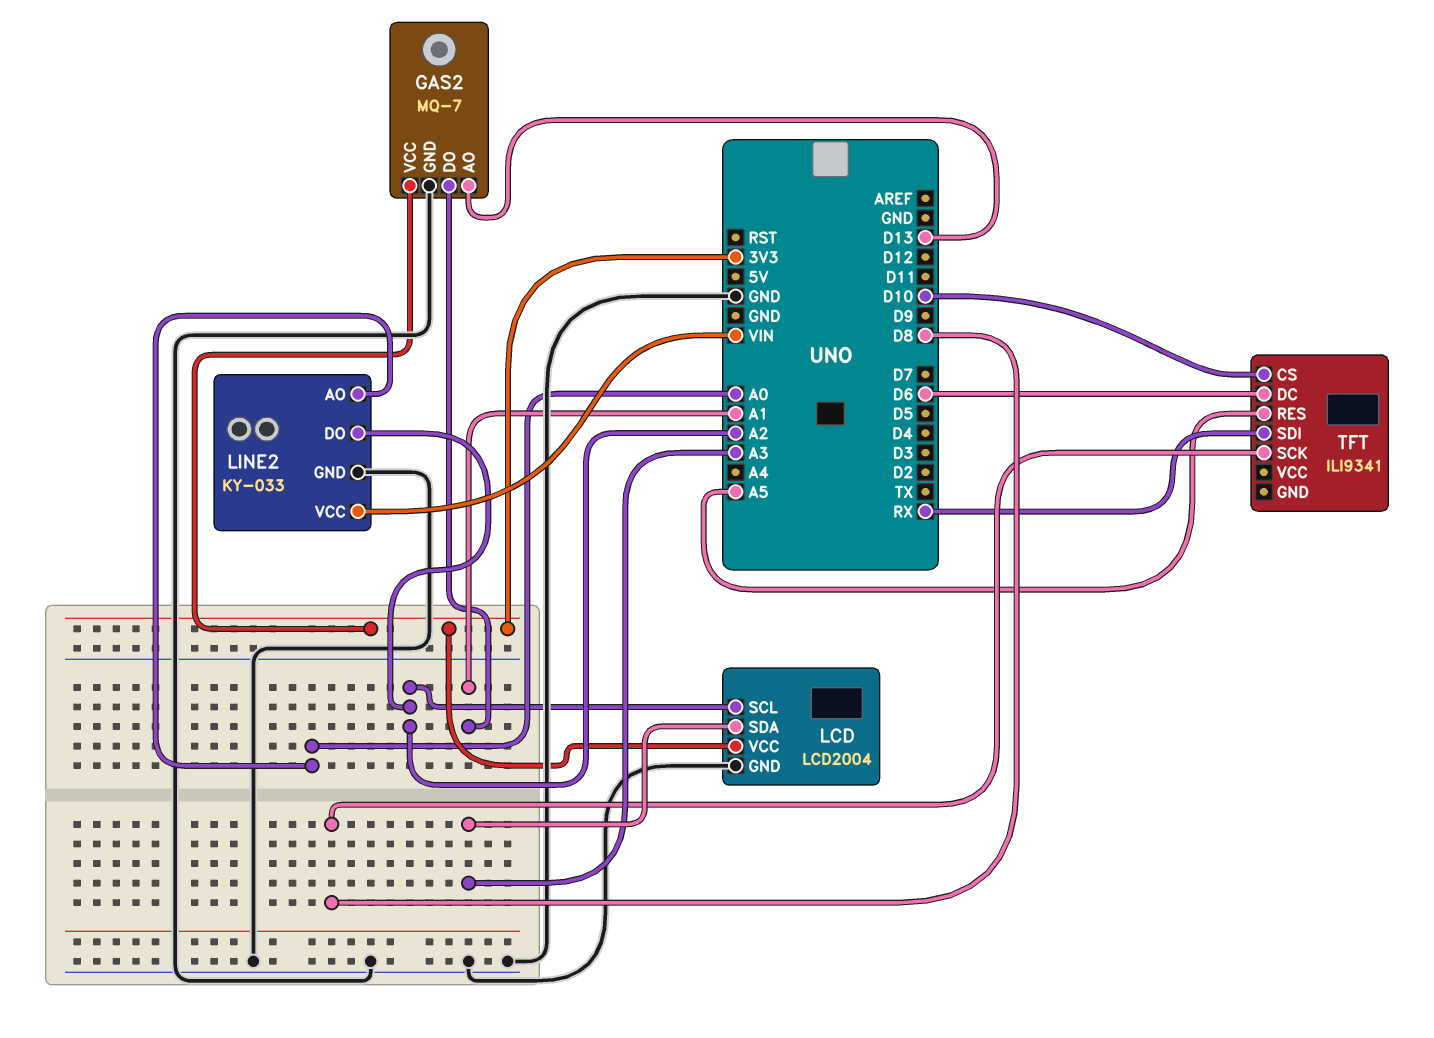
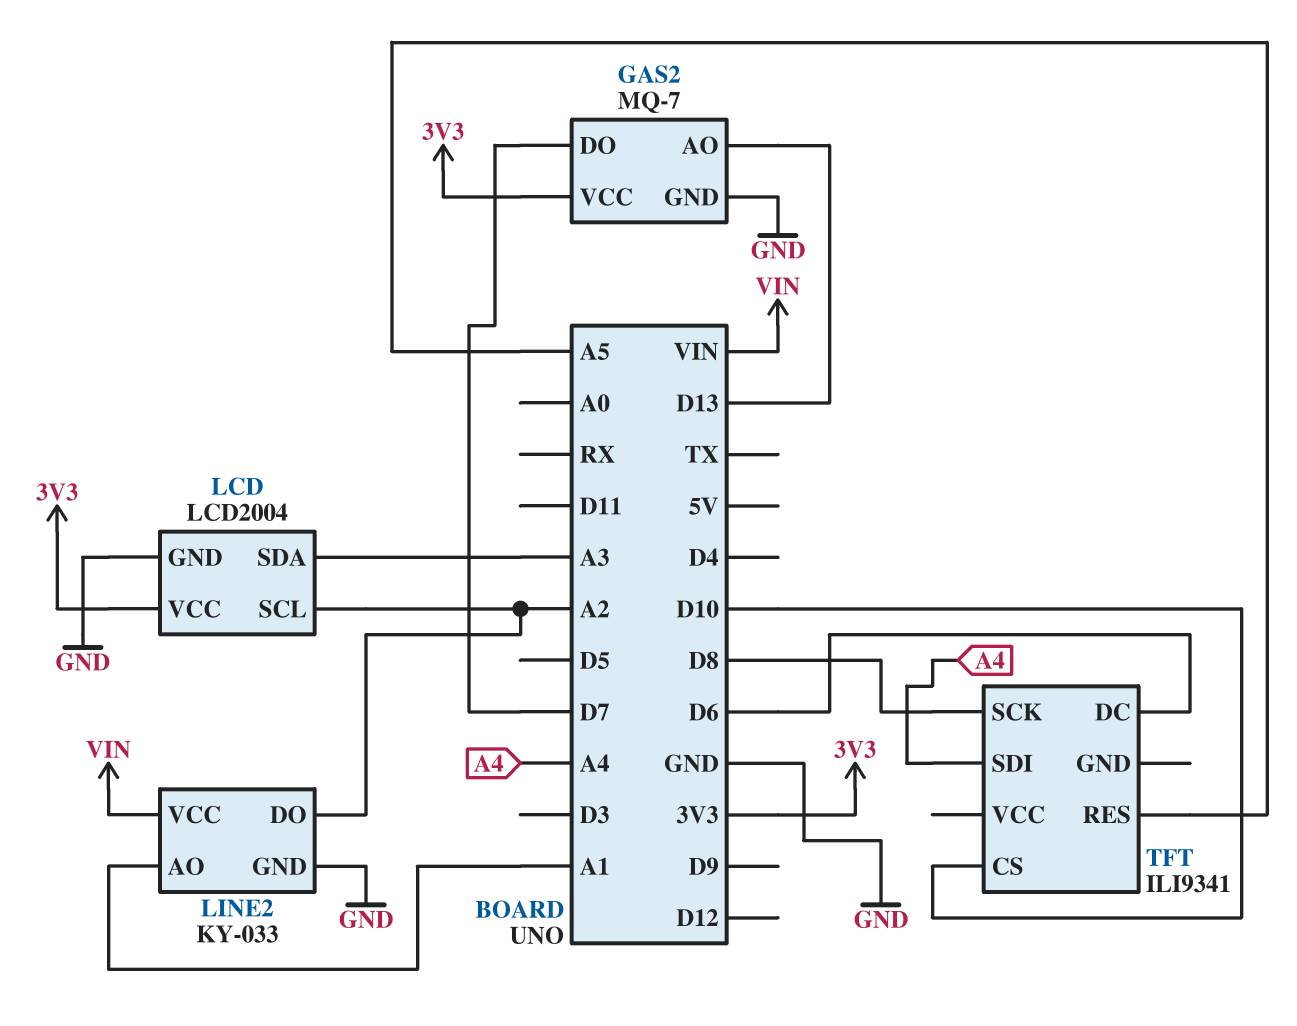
GAS2 pin DO: A1 -> D7
LINE2 pin AO: A0 -> A1
TFT pin SDI: RX -> A4

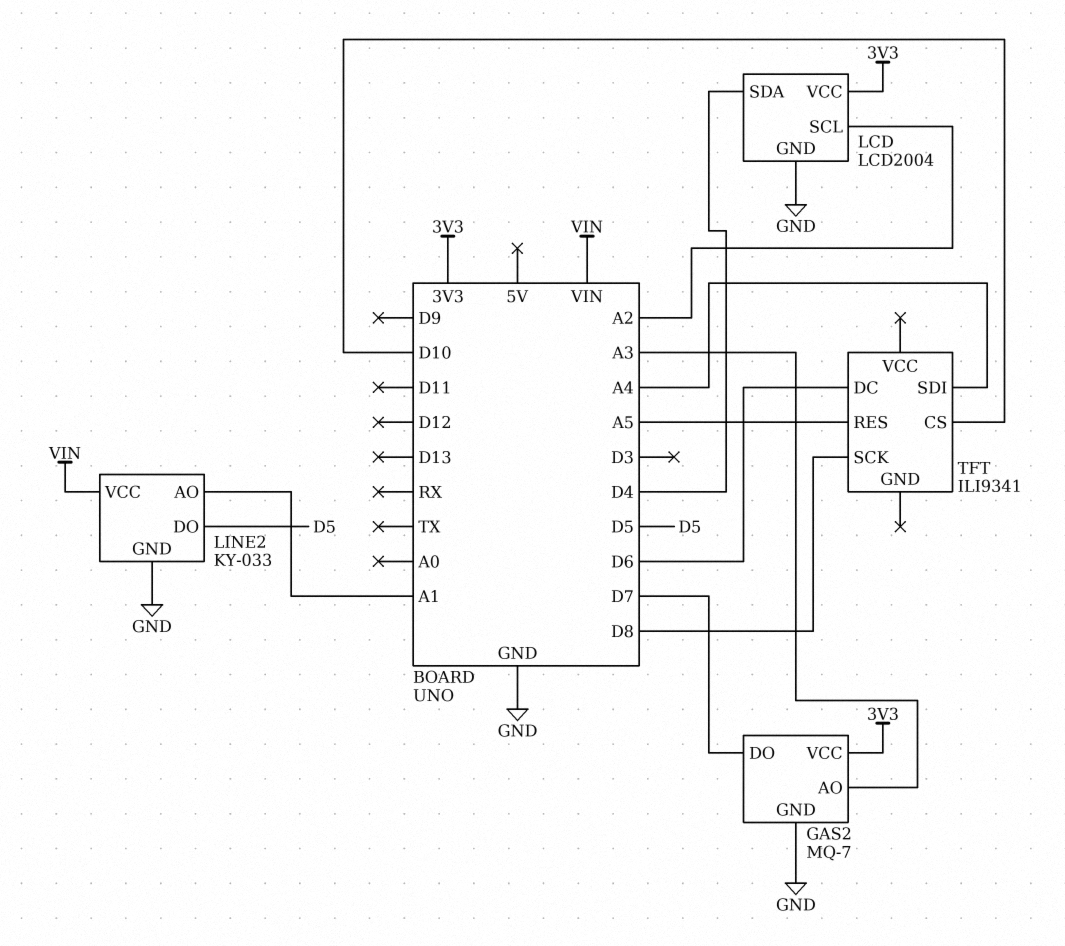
GAS2 pin AO: D13 -> A3
LCD pin SDA: A3 -> D4
LINE2 pin DO: A2 -> D5

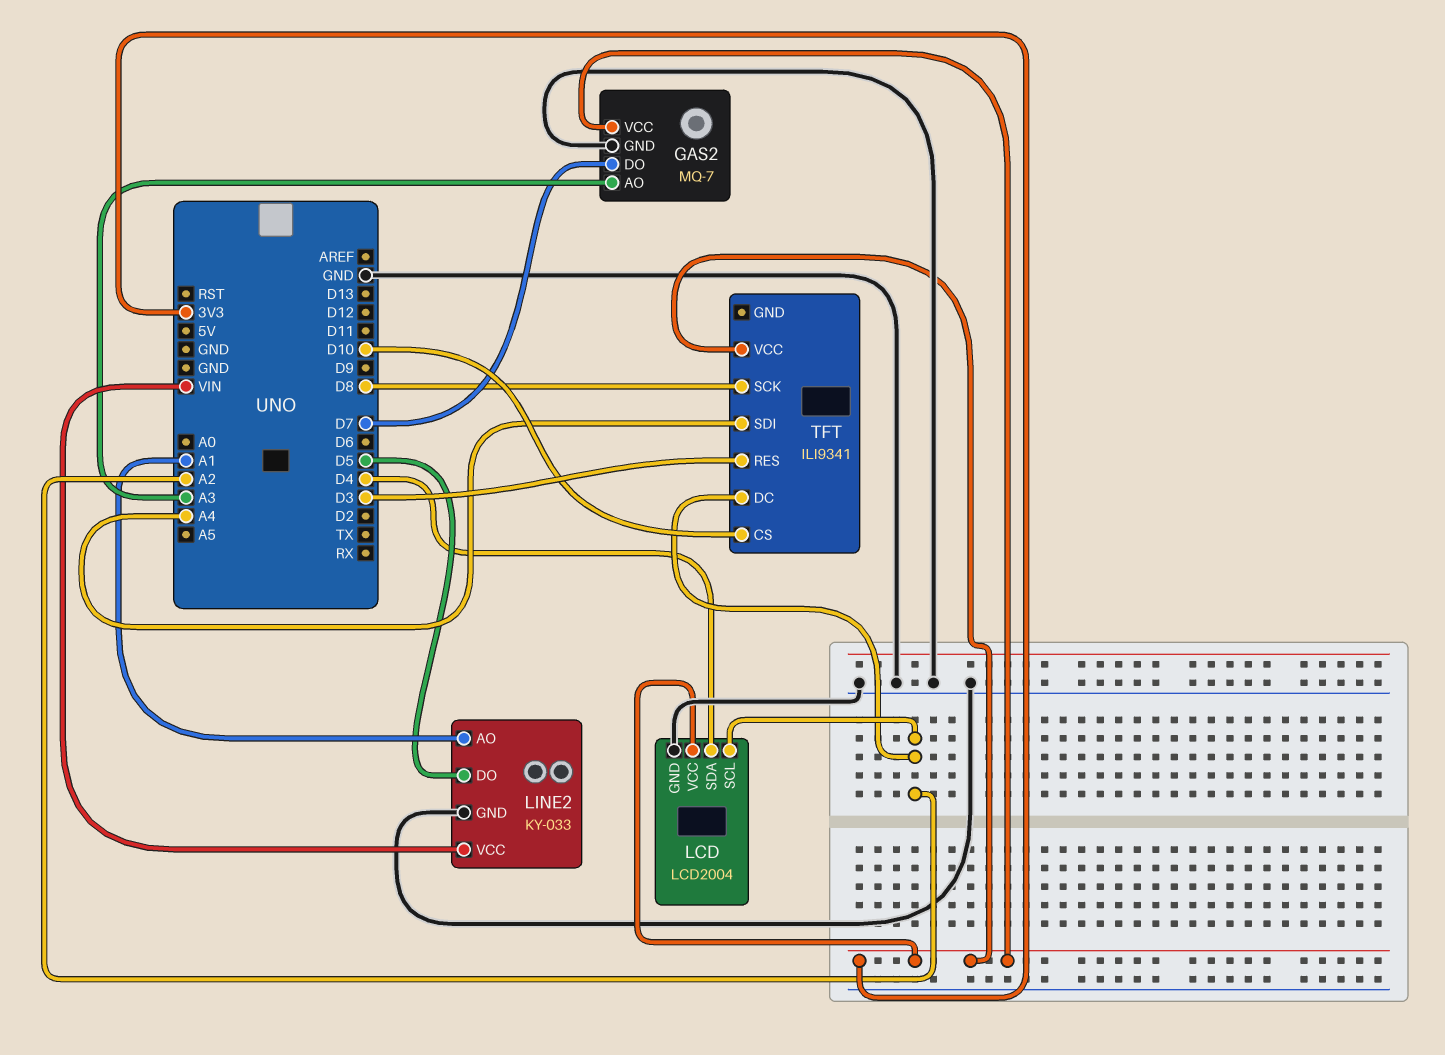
TFT pin DC: D6 -> A2
TFT pin RES: A5 -> D3
TFT pin VCC: none -> 3V3

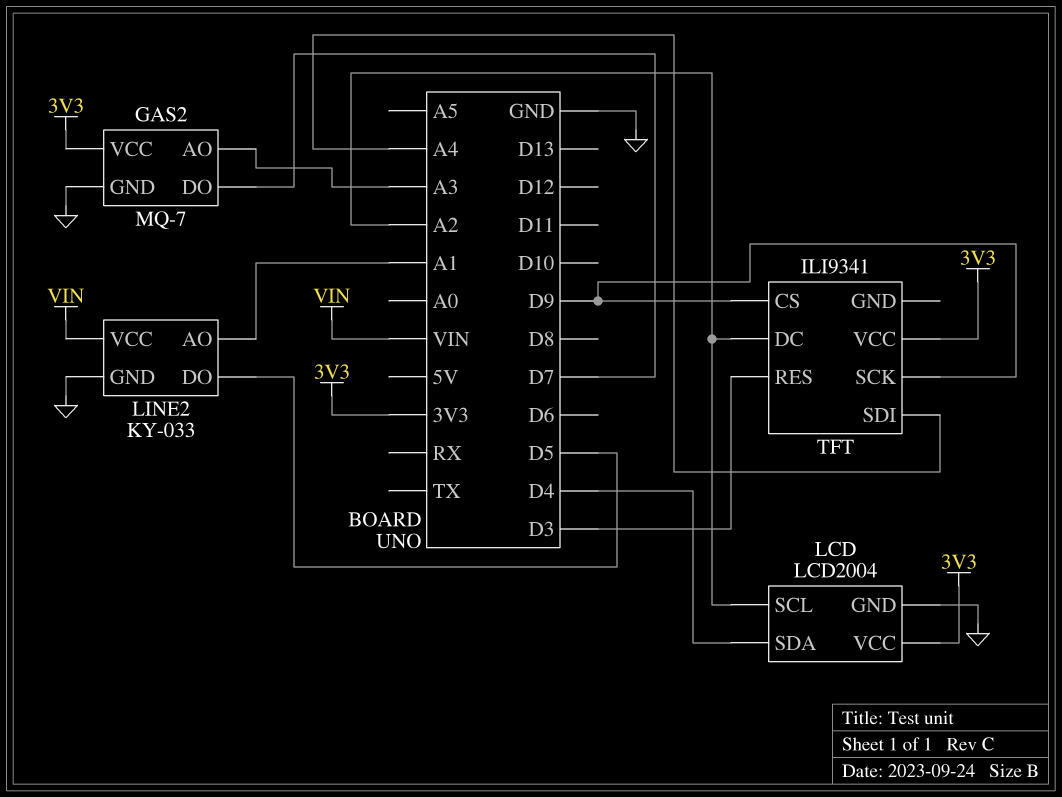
TFT pin CS: D10 -> D9
TFT pin SCK: D8 -> D9

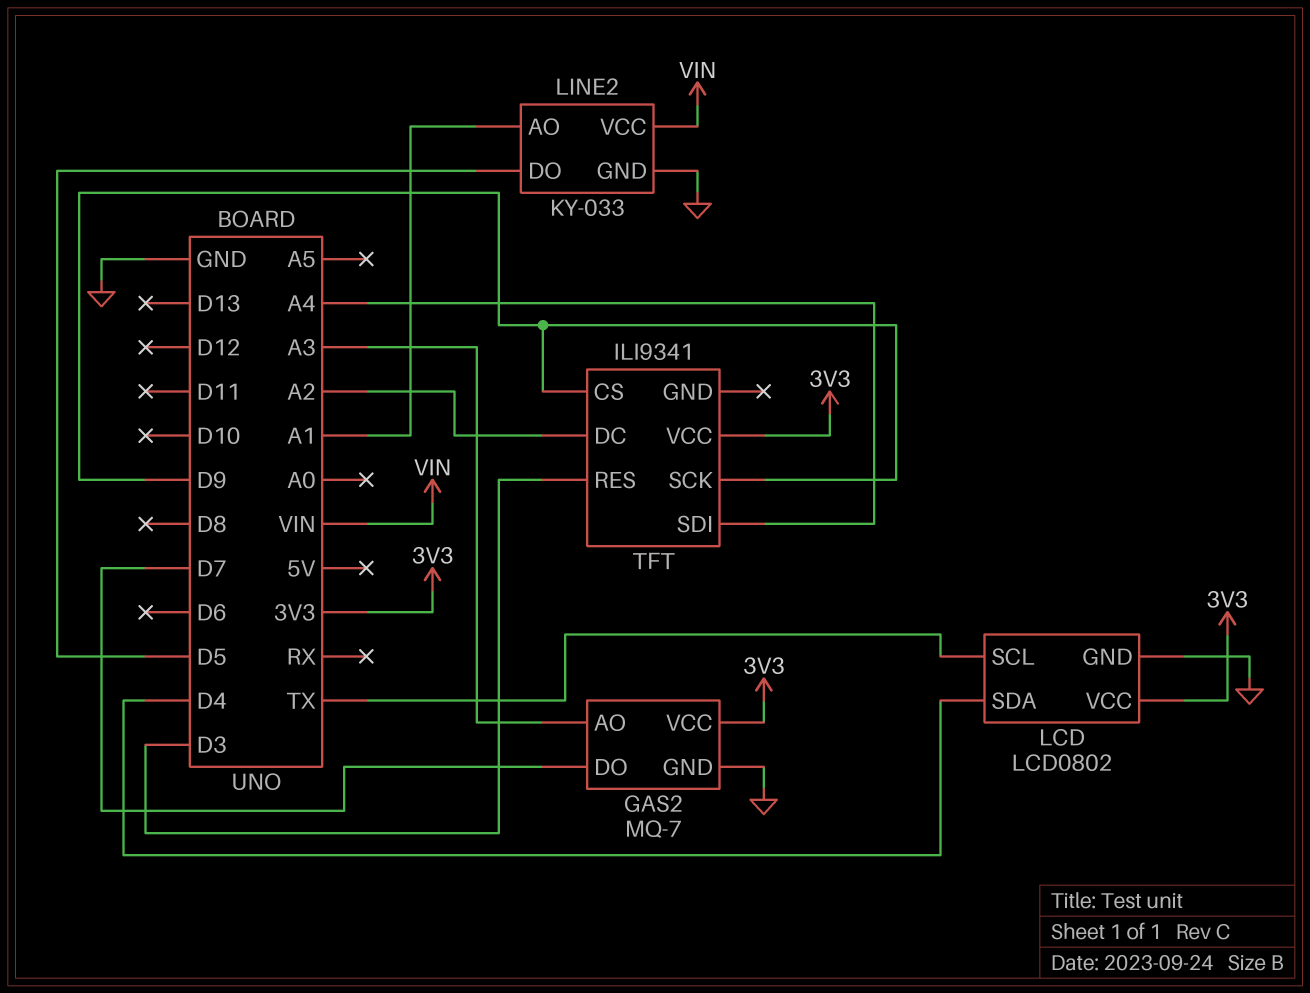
LCD: LCD2004 -> LCD0802
LCD pin SCL: A2 -> TX

